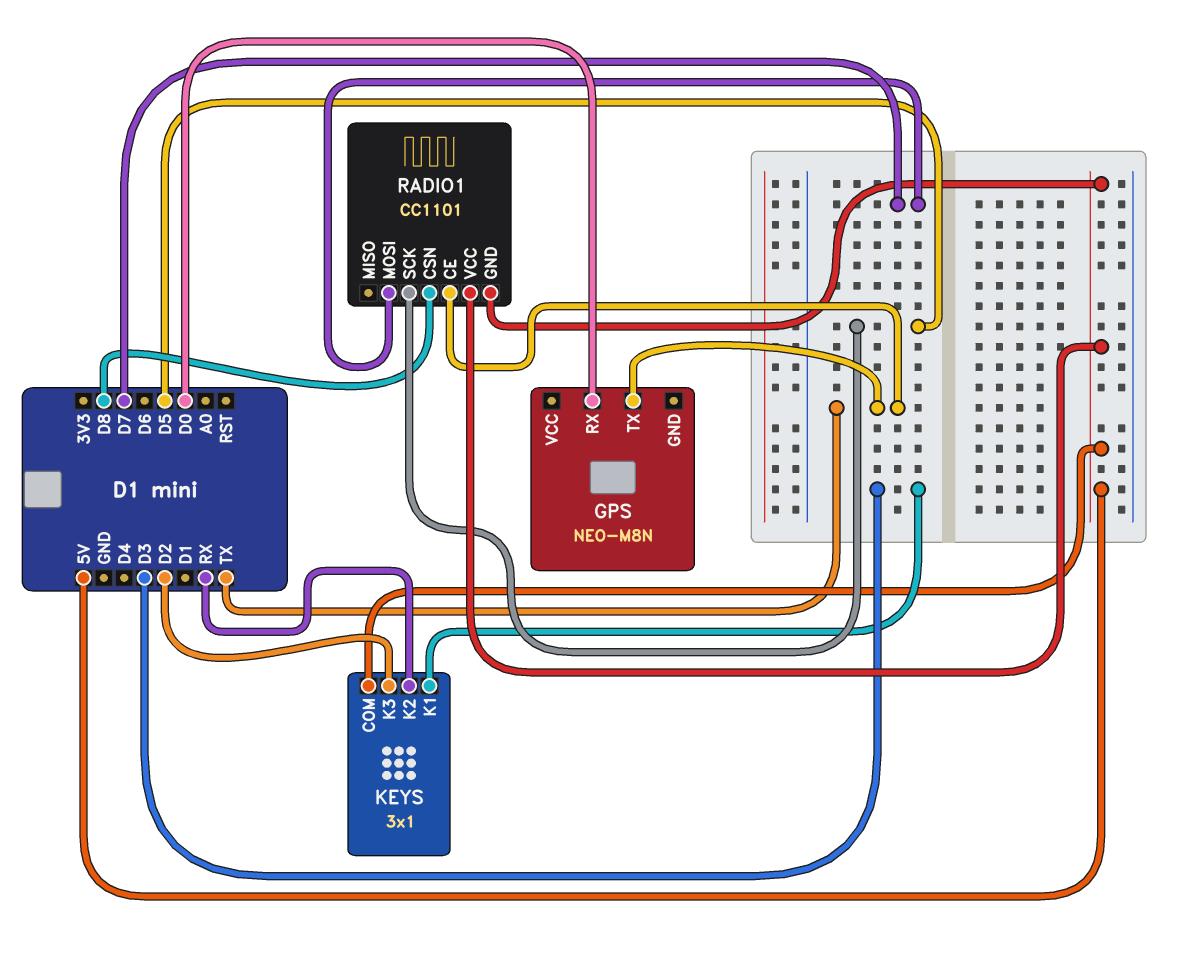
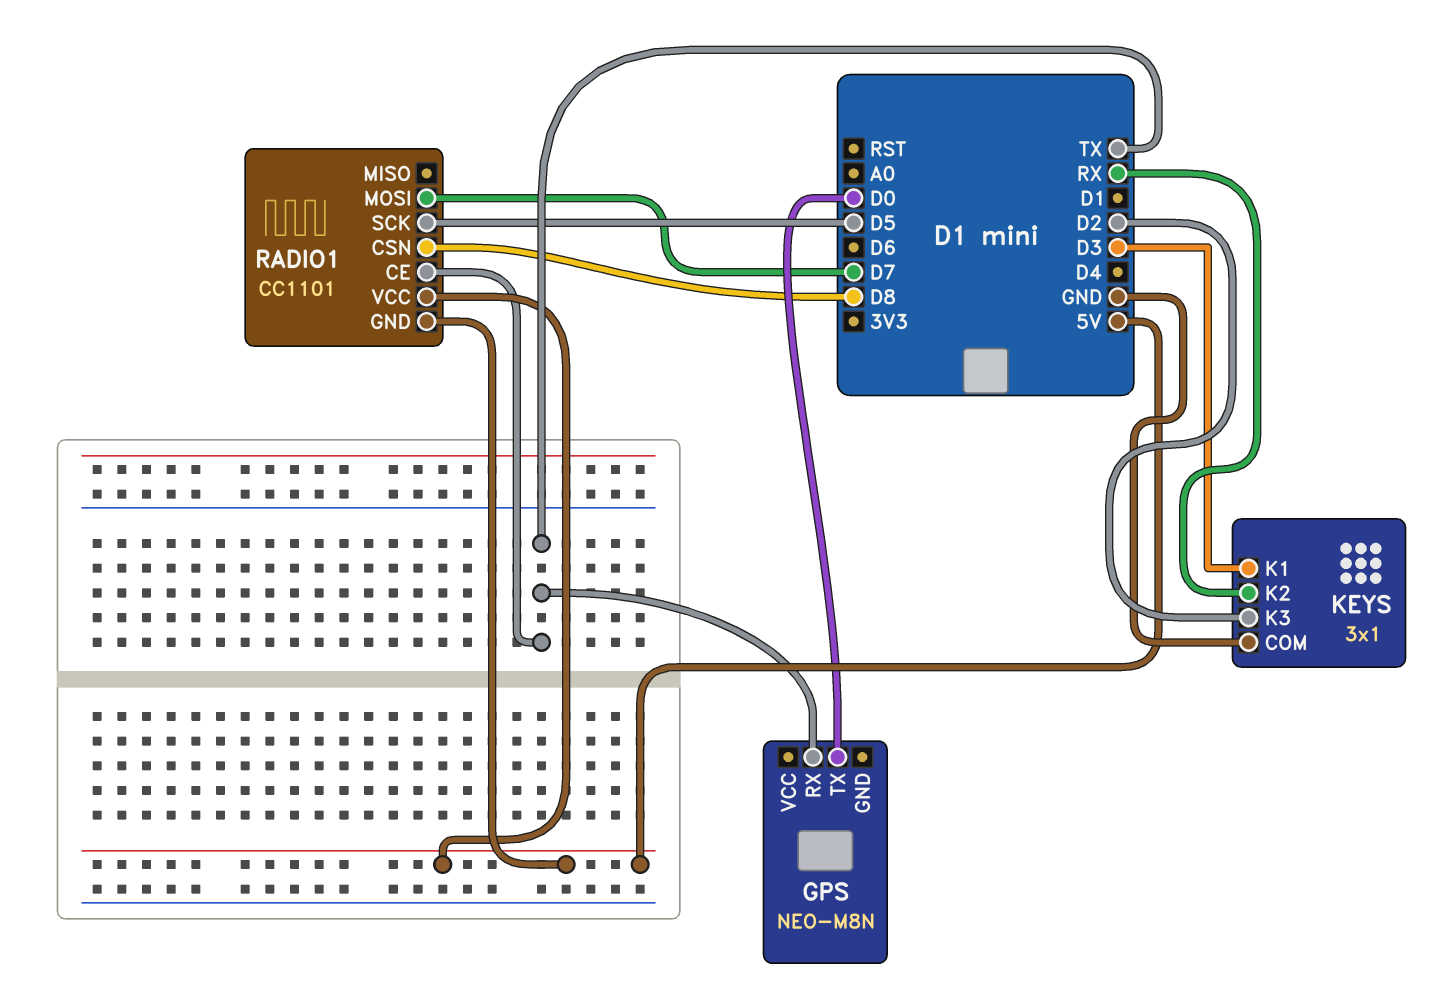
GPS pin RX: D0 -> TX
GPS pin TX: TX -> D0
KEYS pin COM: 5V -> GND

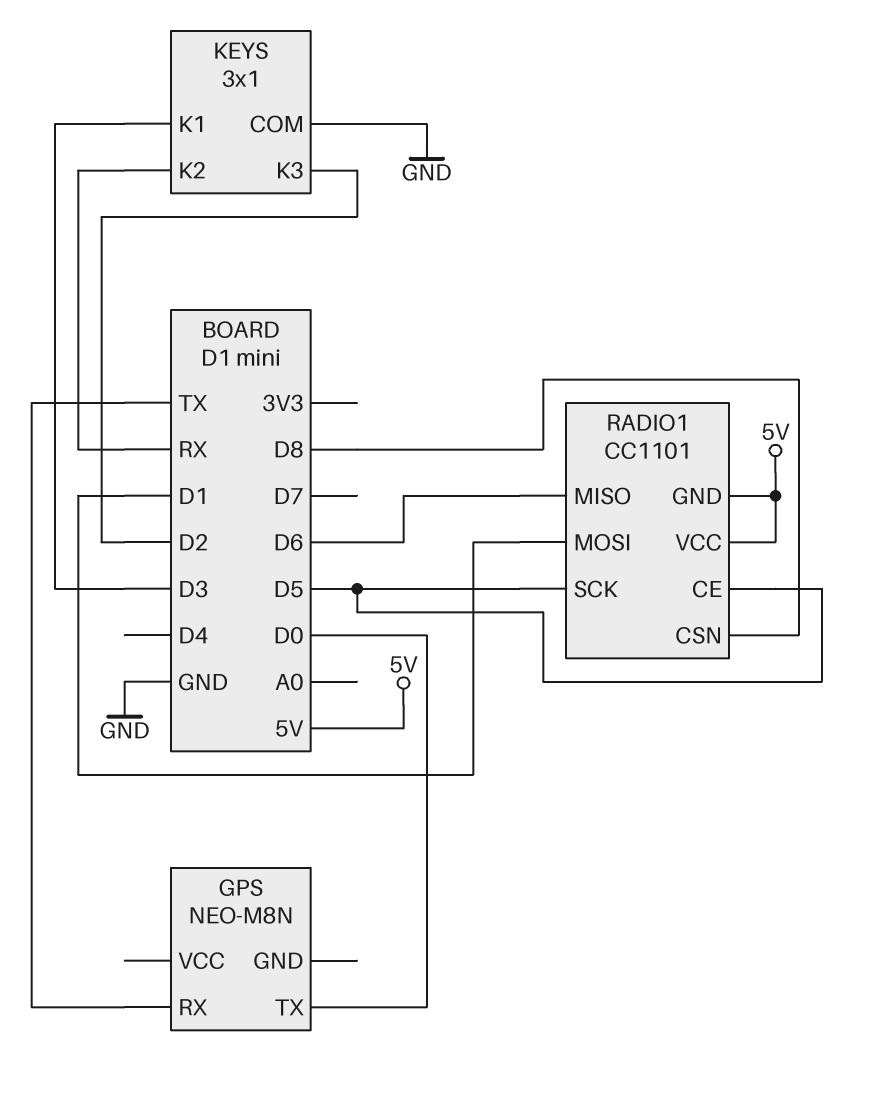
RADIO1 pin CE: TX -> D5
RADIO1 pin MISO: none -> D6
RADIO1 pin MOSI: D7 -> D1

